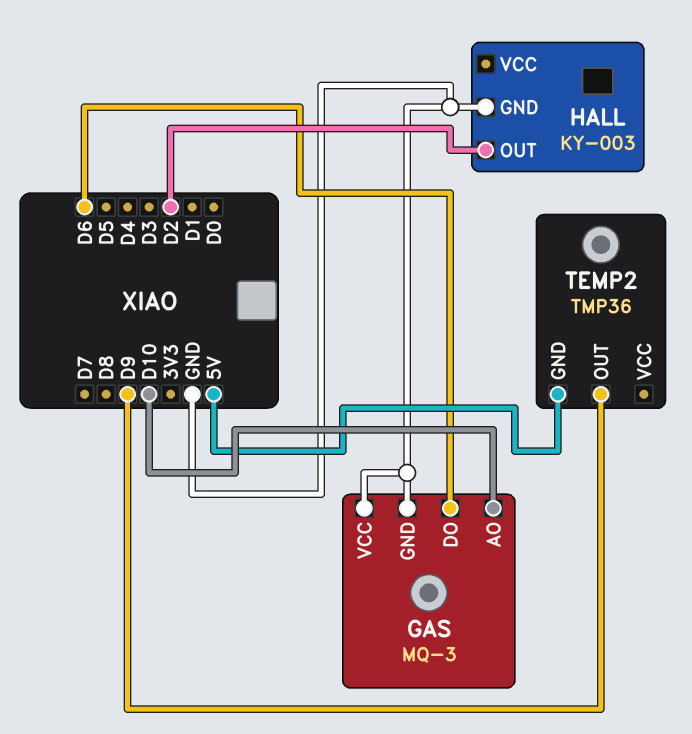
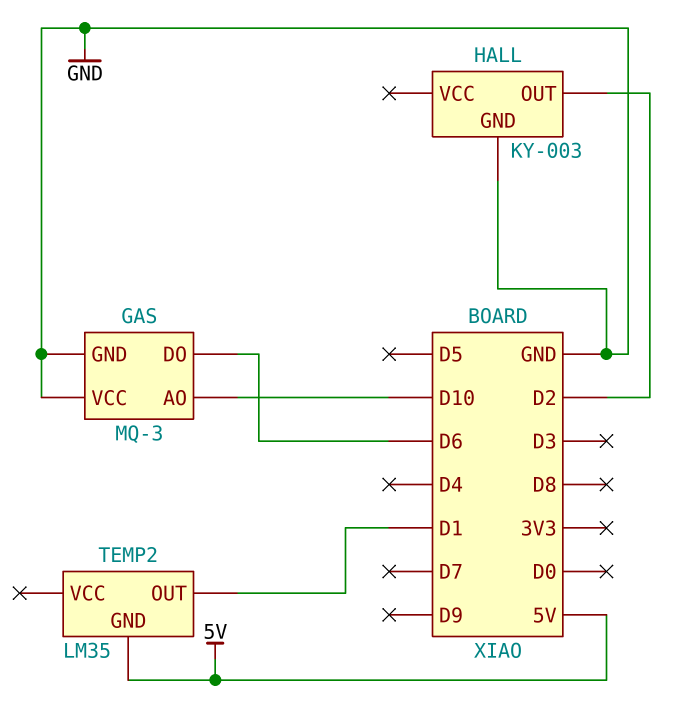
TEMP2: TMP36 -> LM35
TEMP2 pin OUT: D9 -> D1

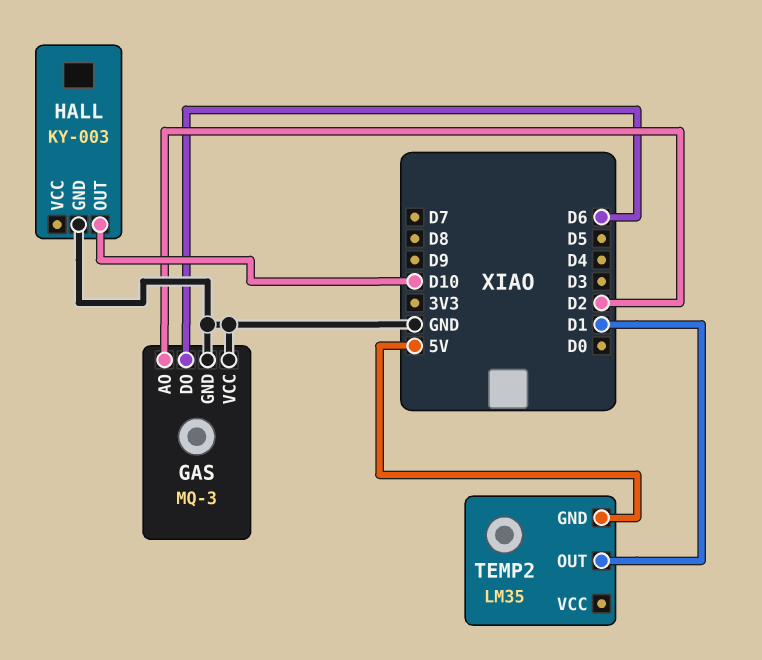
GAS pin AO: D10 -> D2
HALL pin OUT: D2 -> D10

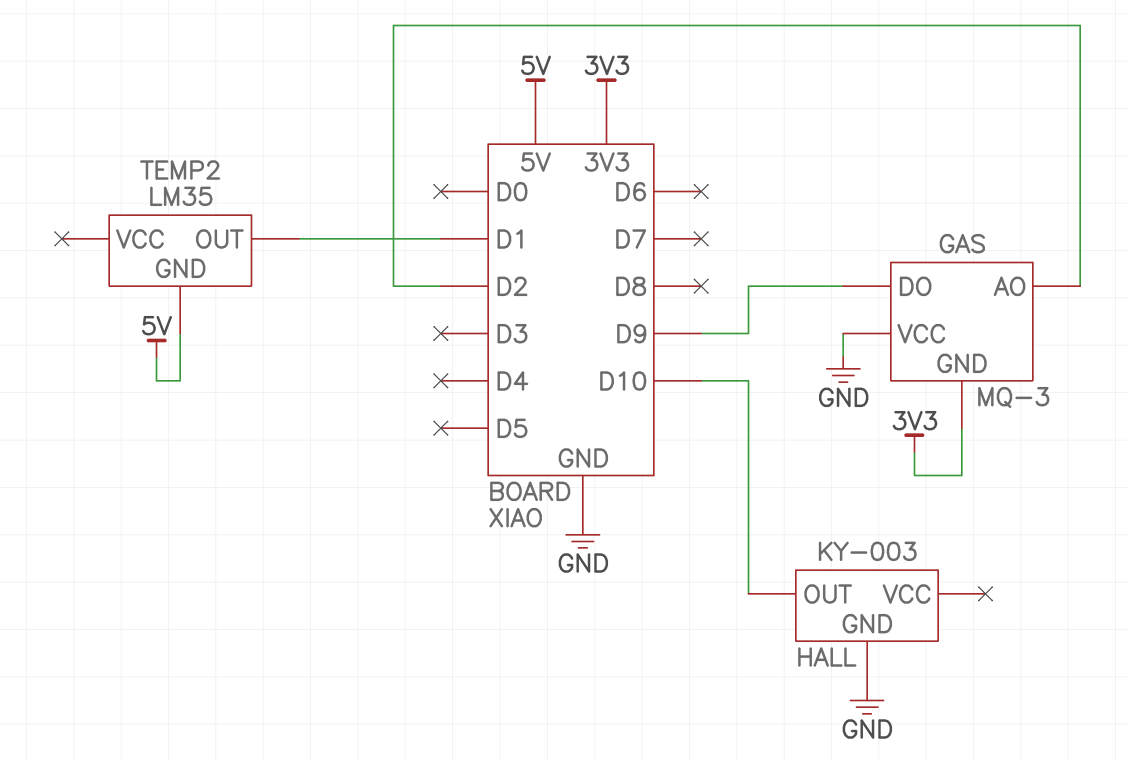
GAS pin DO: D6 -> D9
GAS pin GND: GND -> 3V3

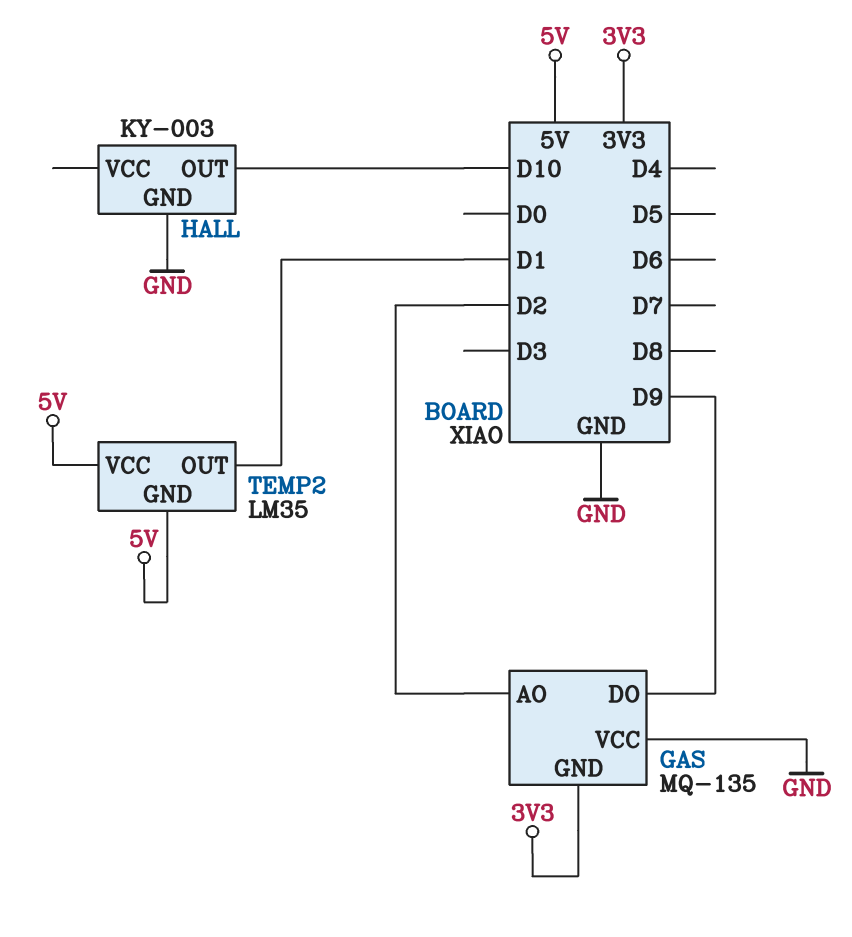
GAS: MQ-3 -> MQ-135
TEMP2 pin VCC: none -> 5V

